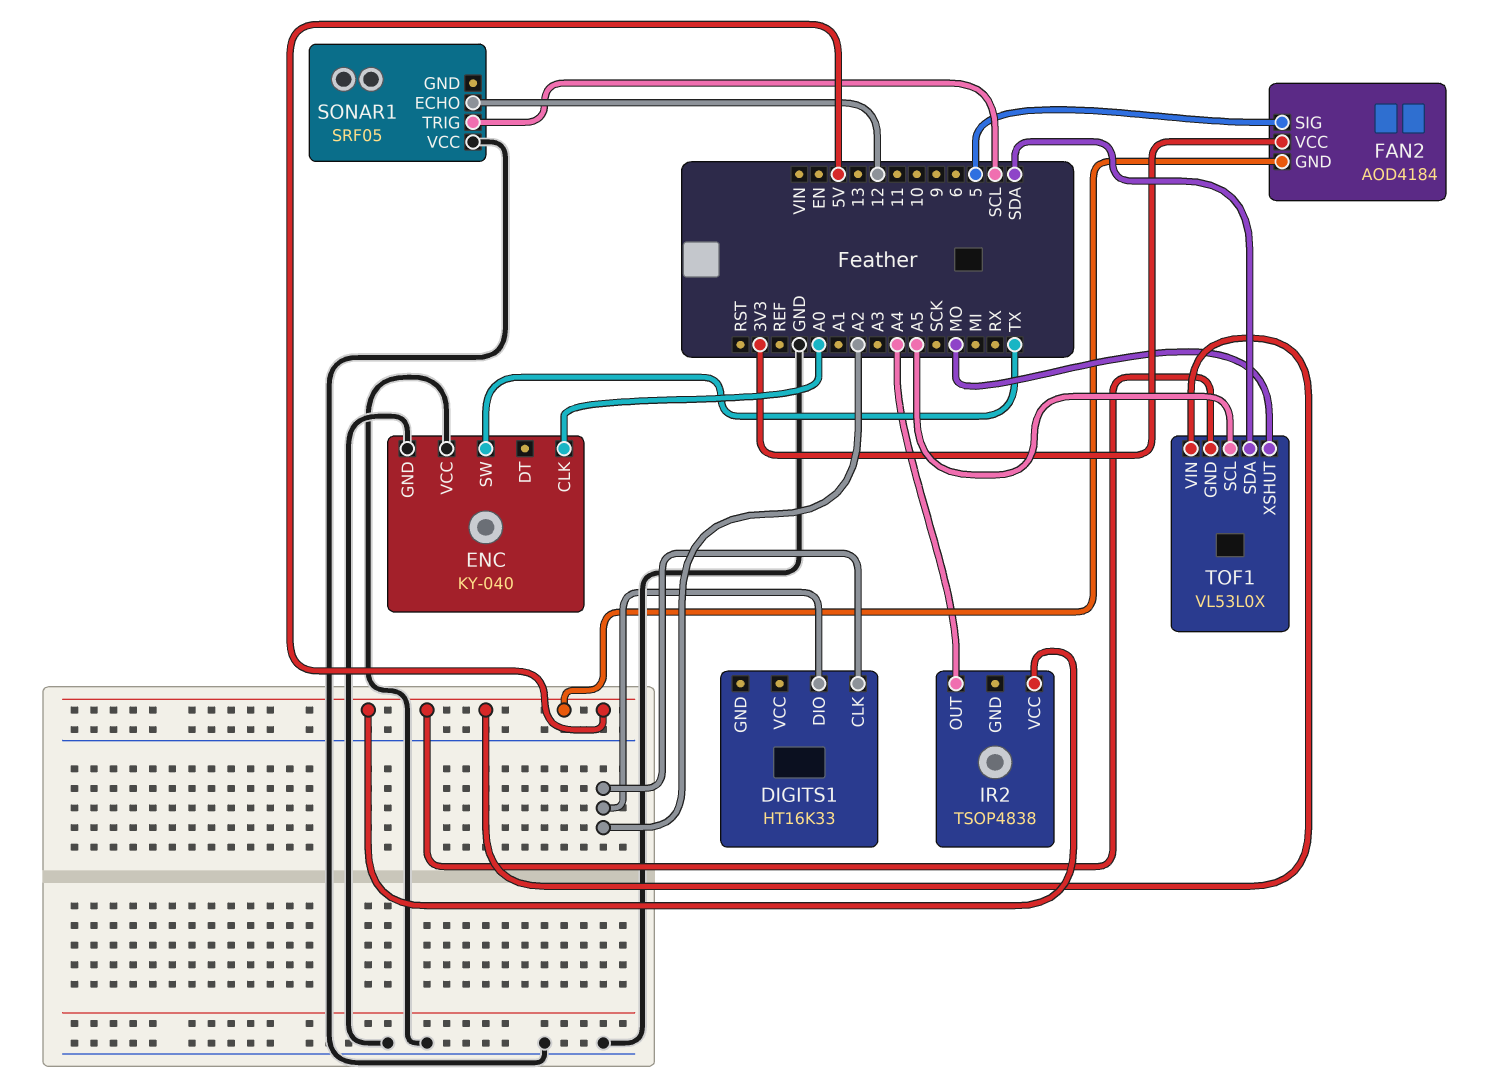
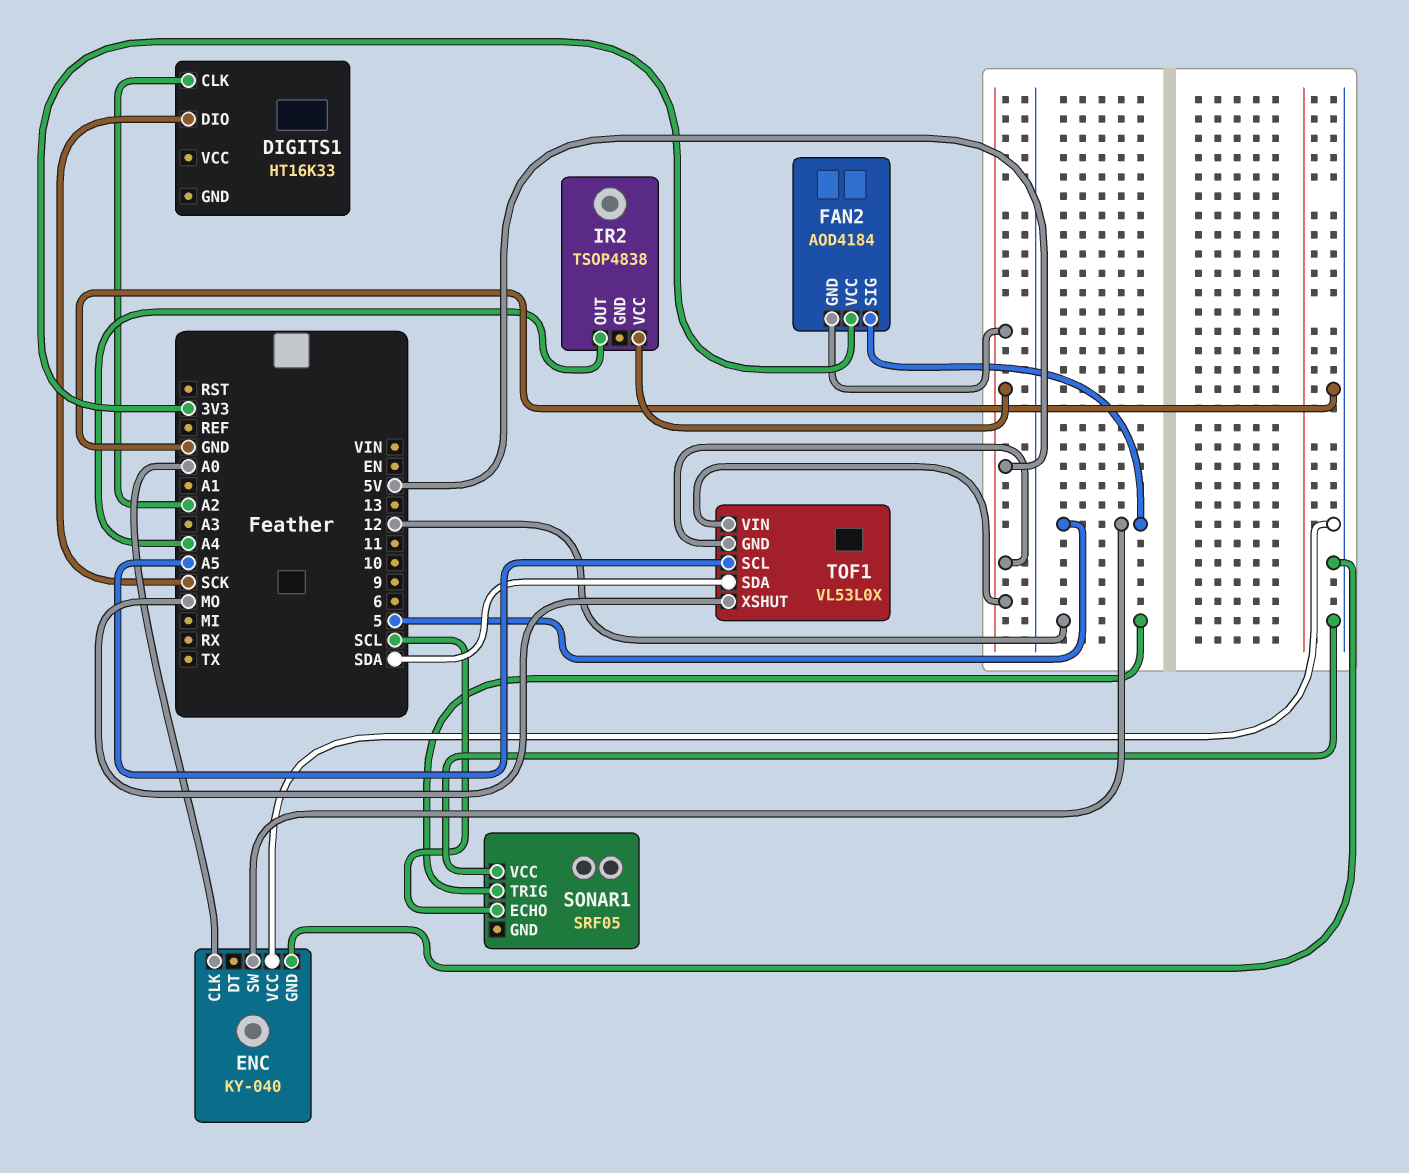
DIGITS1 pin DIO: A2 -> SCK
ENC pin SW: TX -> 5
SONAR1 pin ECHO: 12 -> SCL
SONAR1 pin TRIG: SCL -> 12

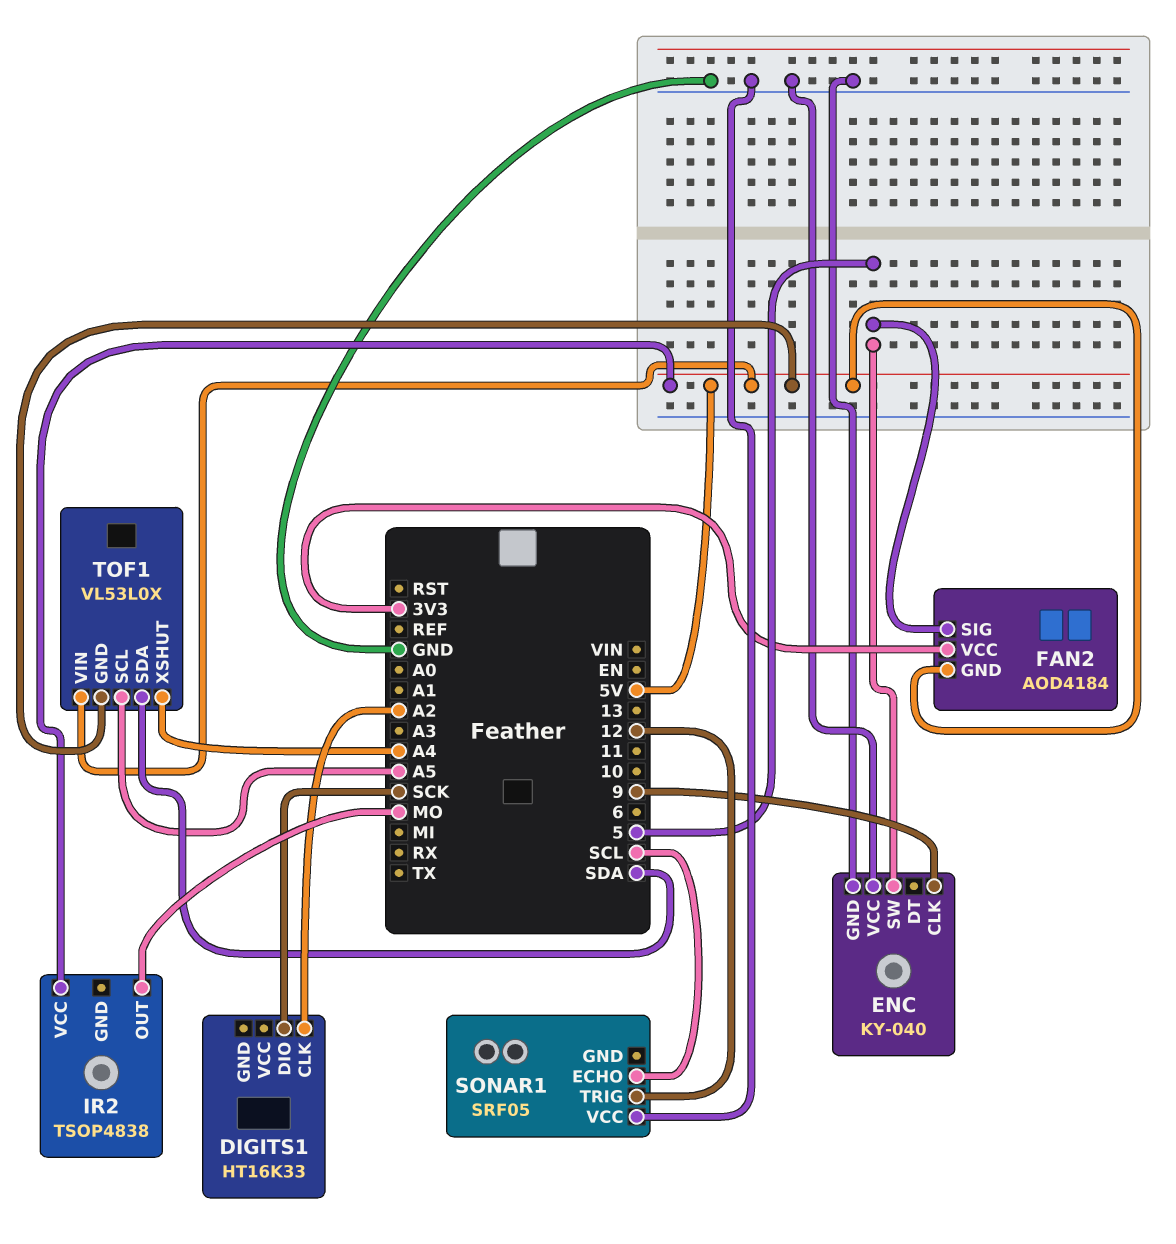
ENC pin CLK: A0 -> 9
IR2 pin OUT: A4 -> MO
TOF1 pin XSHUT: MO -> A4

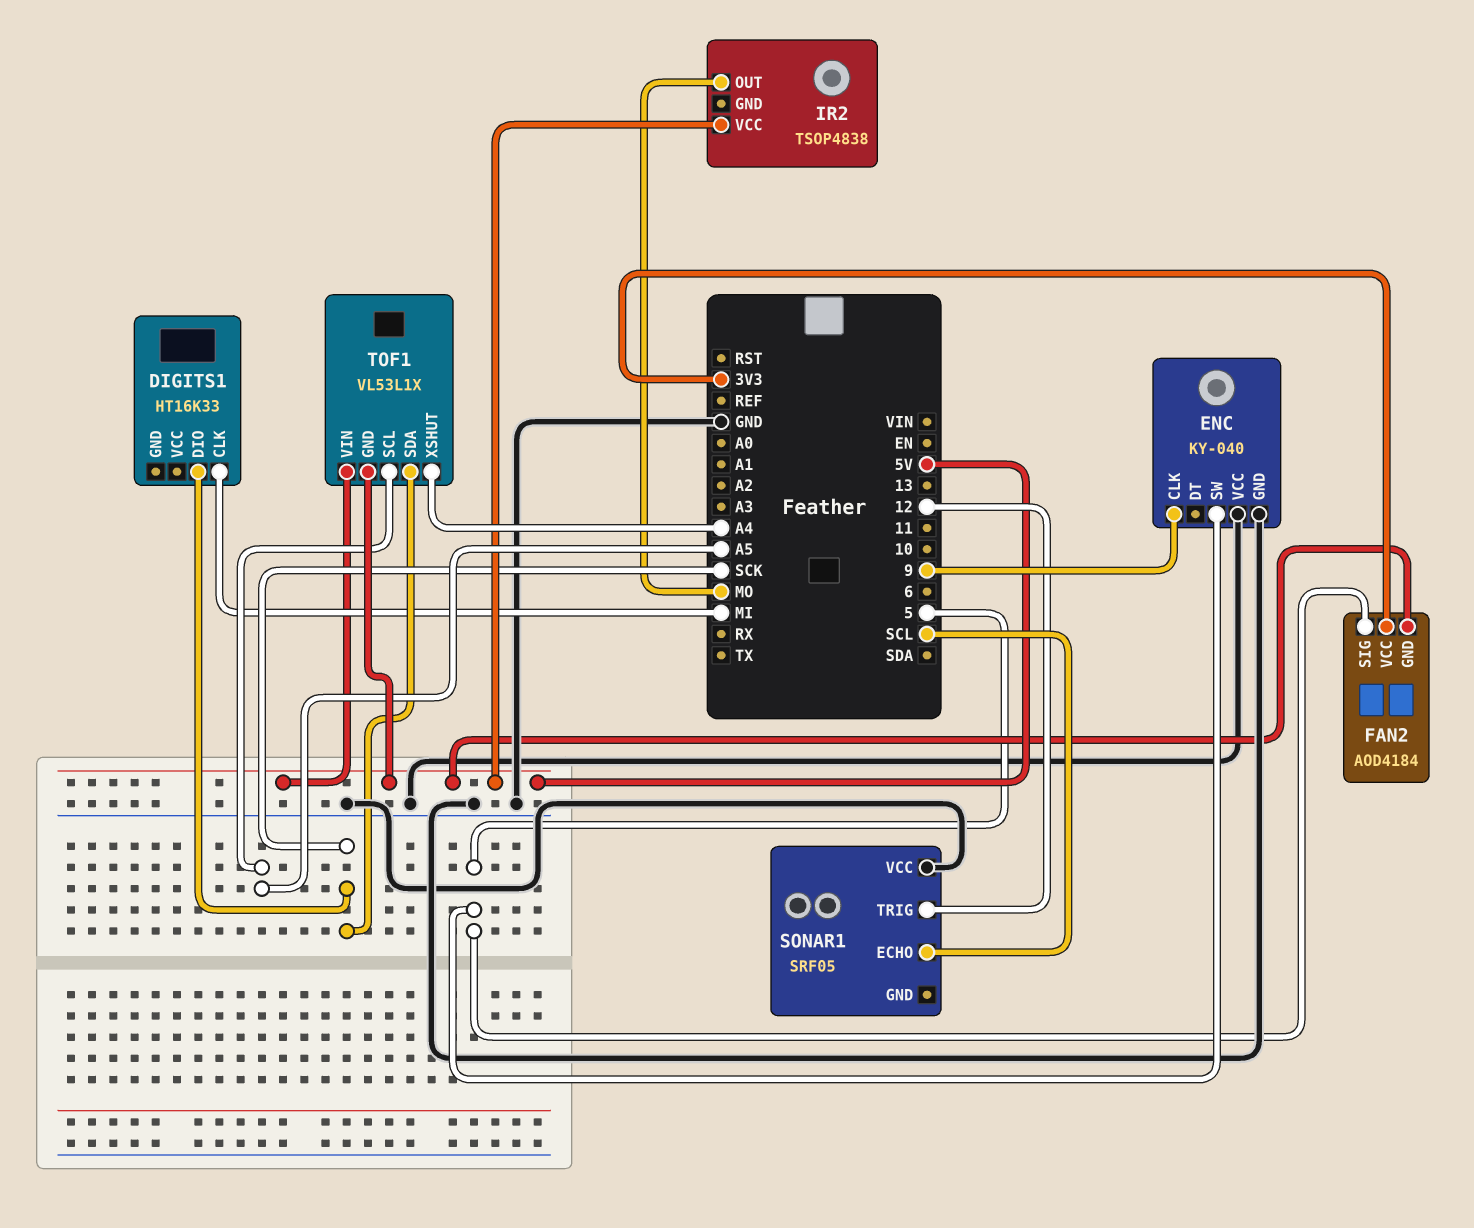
DIGITS1 pin CLK: A2 -> MI
TOF1: VL53L0X -> VL53L1X
TOF1 pin SDA: SDA -> SCK

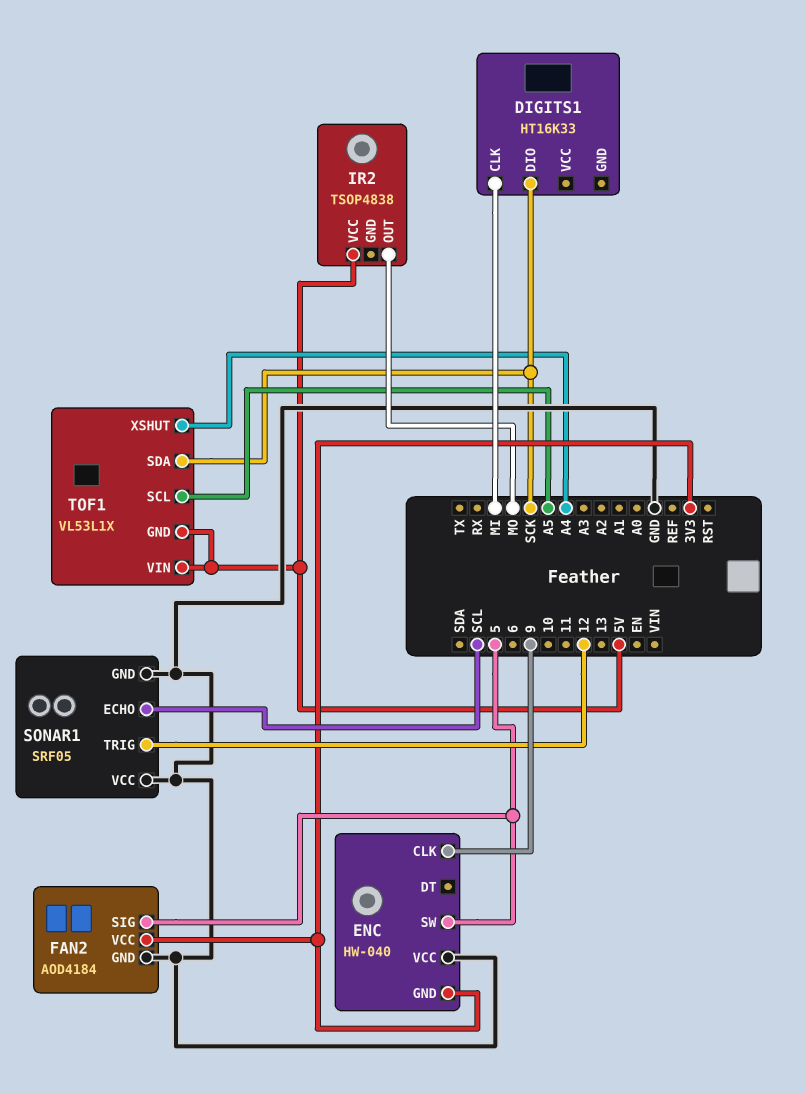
ENC: KY-040 -> HW-040
ENC pin GND: GND -> 3V3
FAN2 pin GND: 5V -> GND
SONAR1 pin GND: none -> GND

